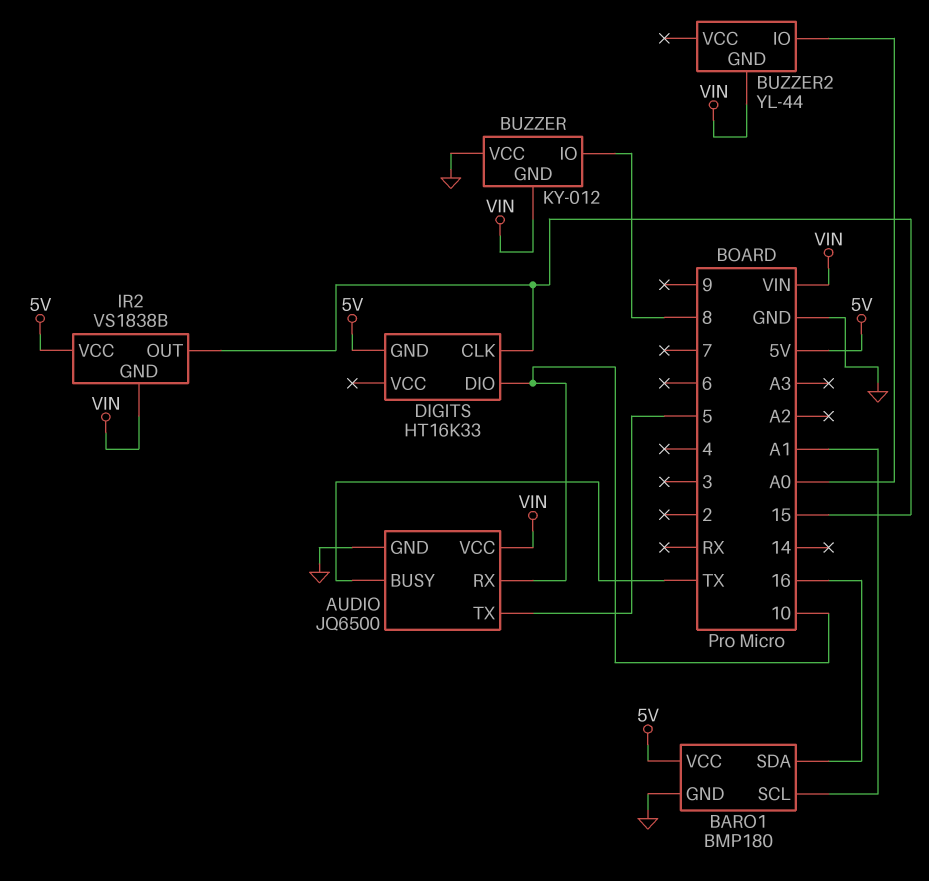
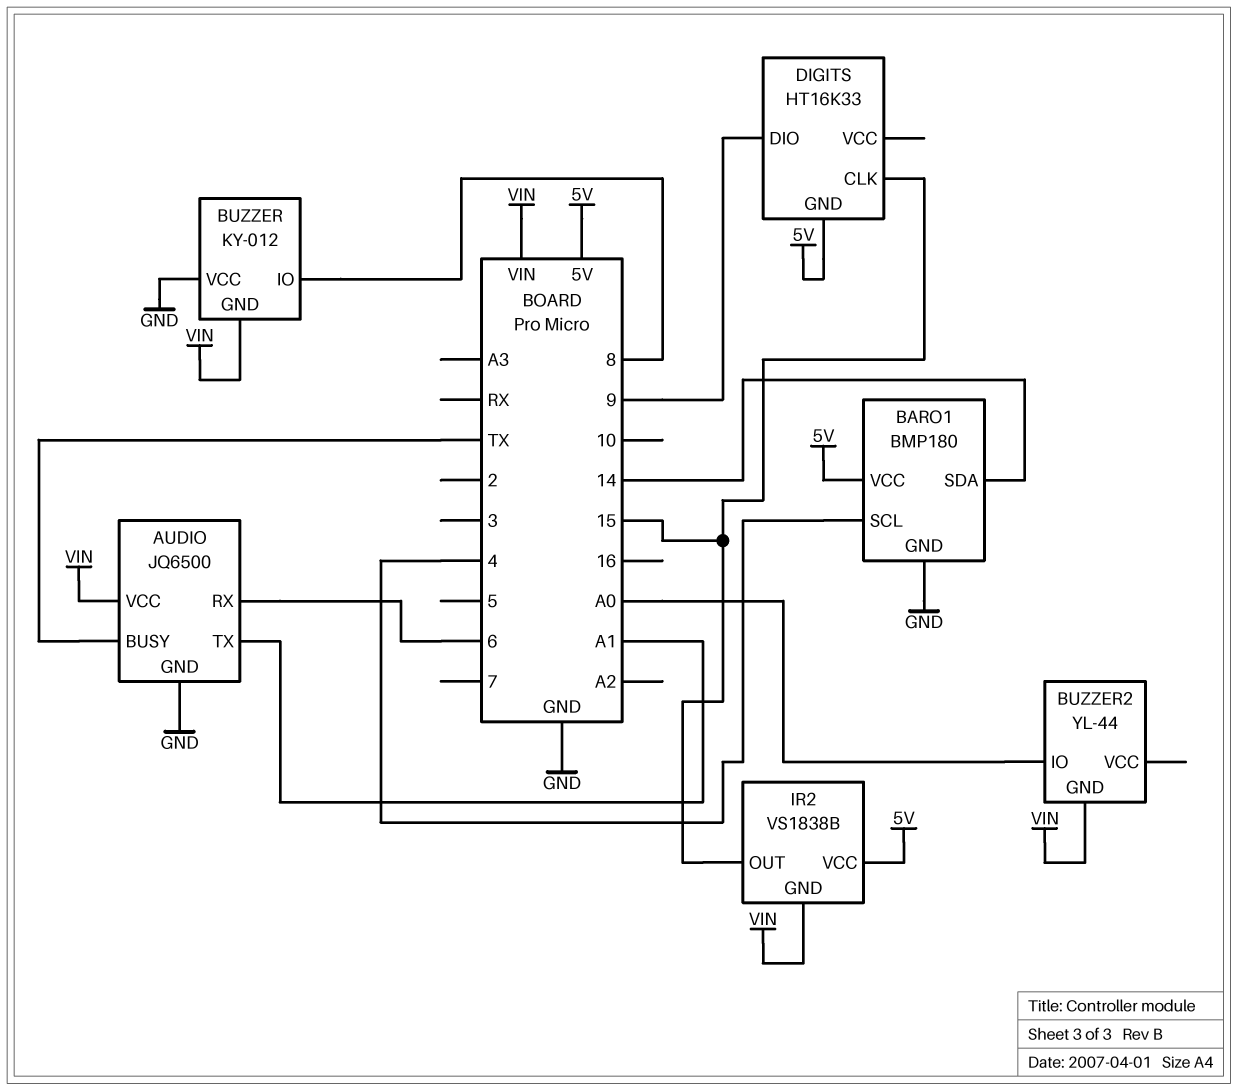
AUDIO pin RX: 10 -> 6
AUDIO pin TX: 5 -> A1
BARO1 pin SCL: A1 -> 4
BARO1 pin SDA: 16 -> 14
DIGITS pin DIO: 10 -> 9

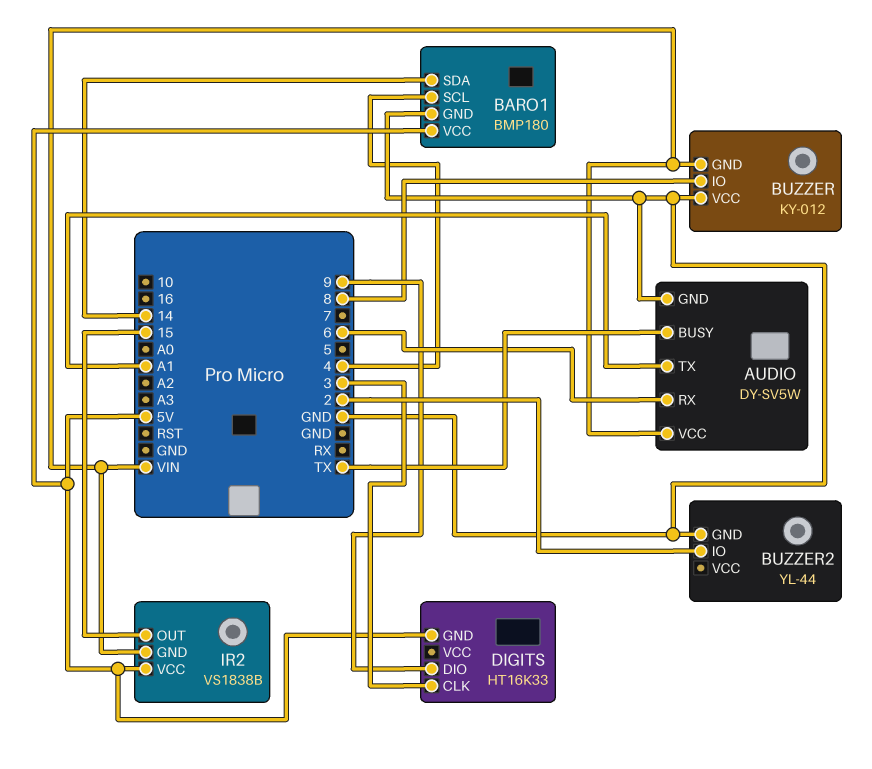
AUDIO: JQ6500 -> DY-SV5W
BUZZER2 pin GND: VIN -> GND
BUZZER2 pin IO: A0 -> 2
DIGITS pin CLK: 15 -> 3

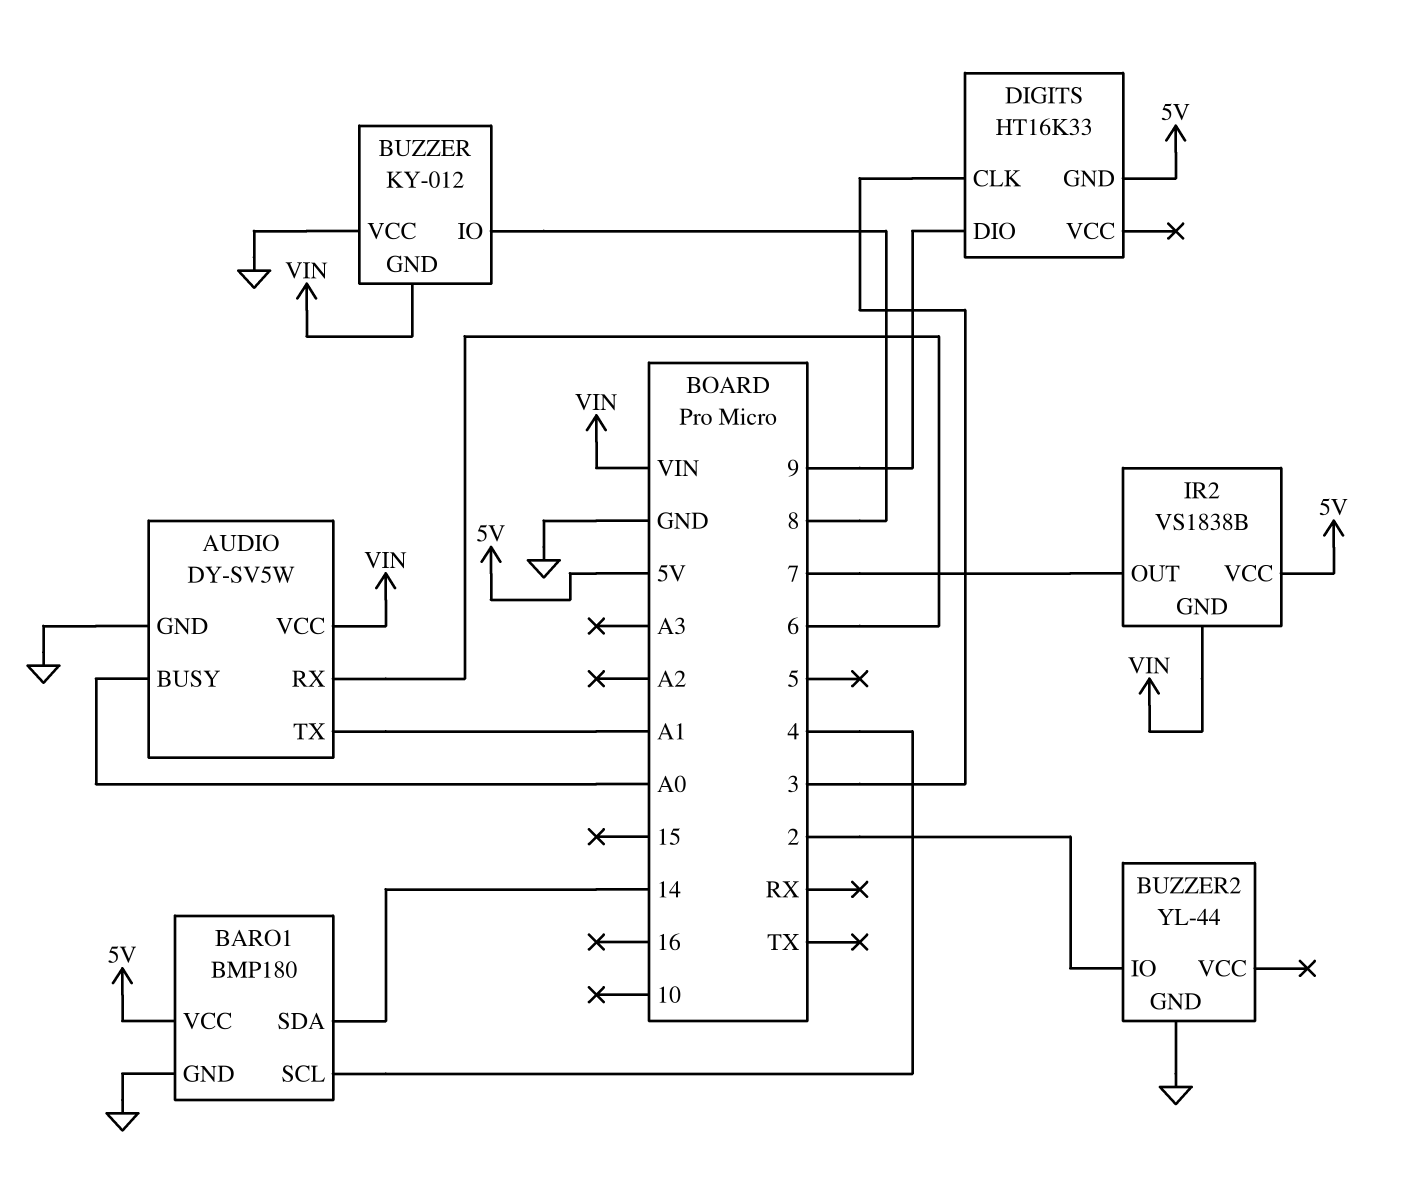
AUDIO pin BUSY: TX -> A0
IR2 pin OUT: 15 -> 7

